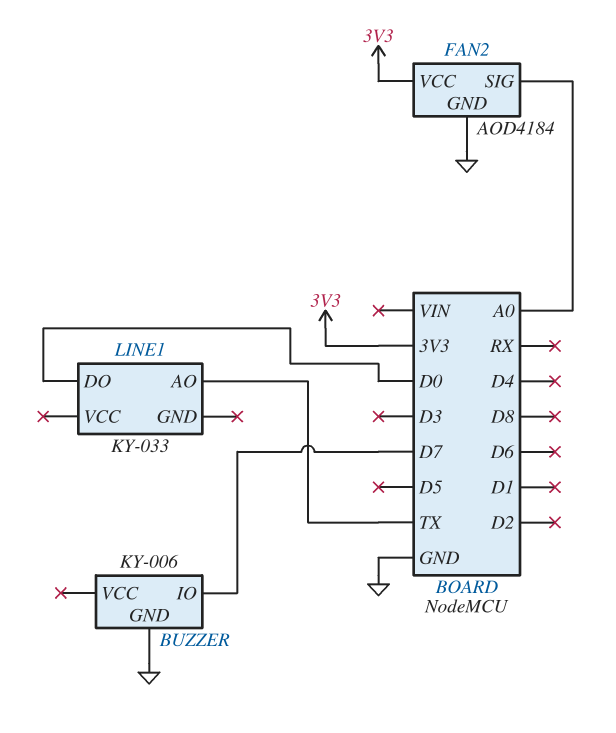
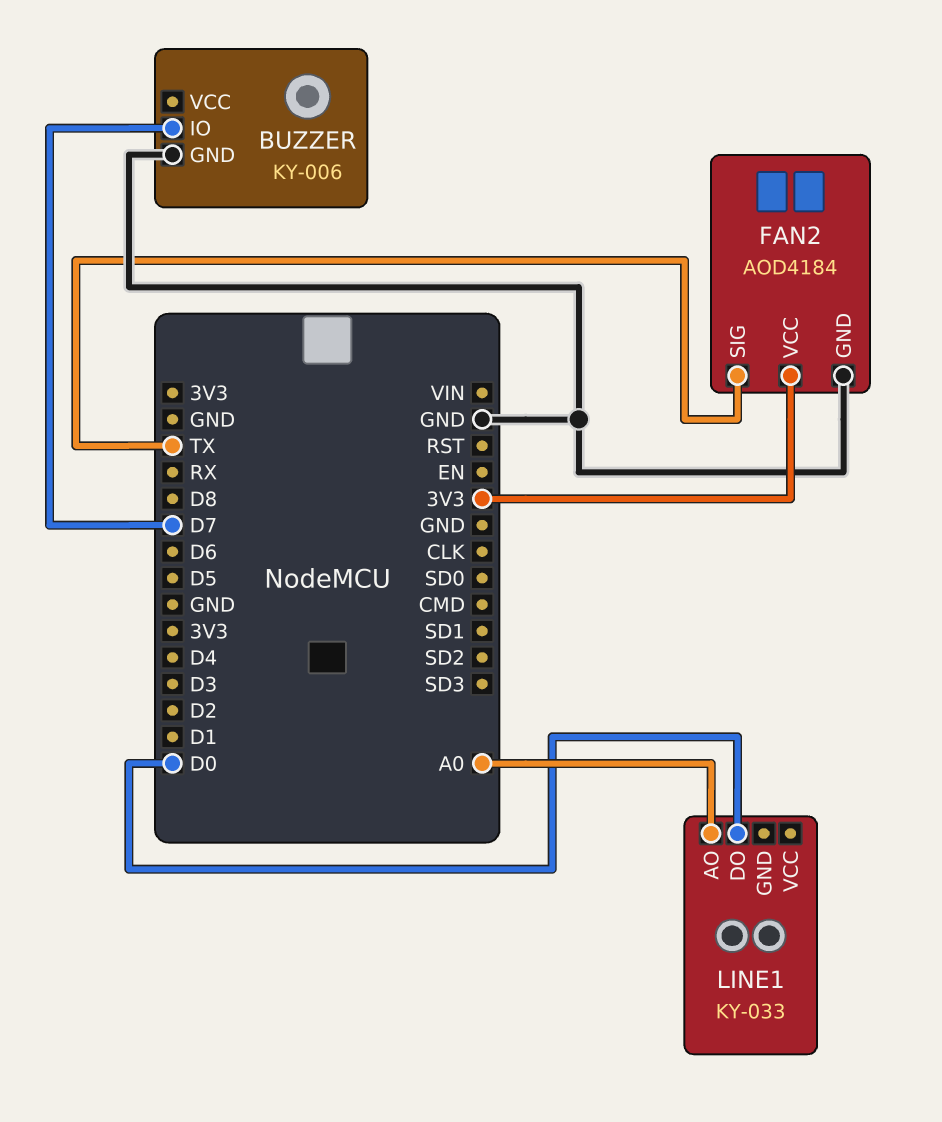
FAN2 pin SIG: A0 -> TX
LINE1 pin AO: TX -> A0

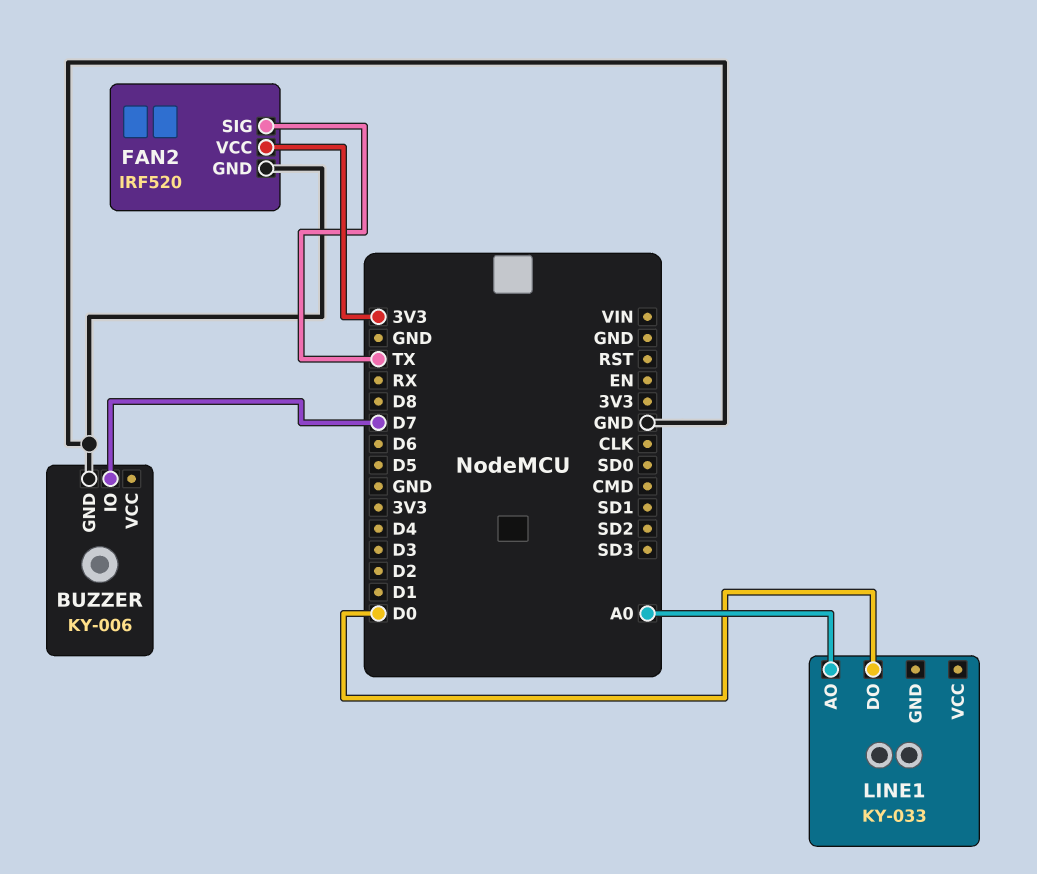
FAN2: AOD4184 -> IRF520

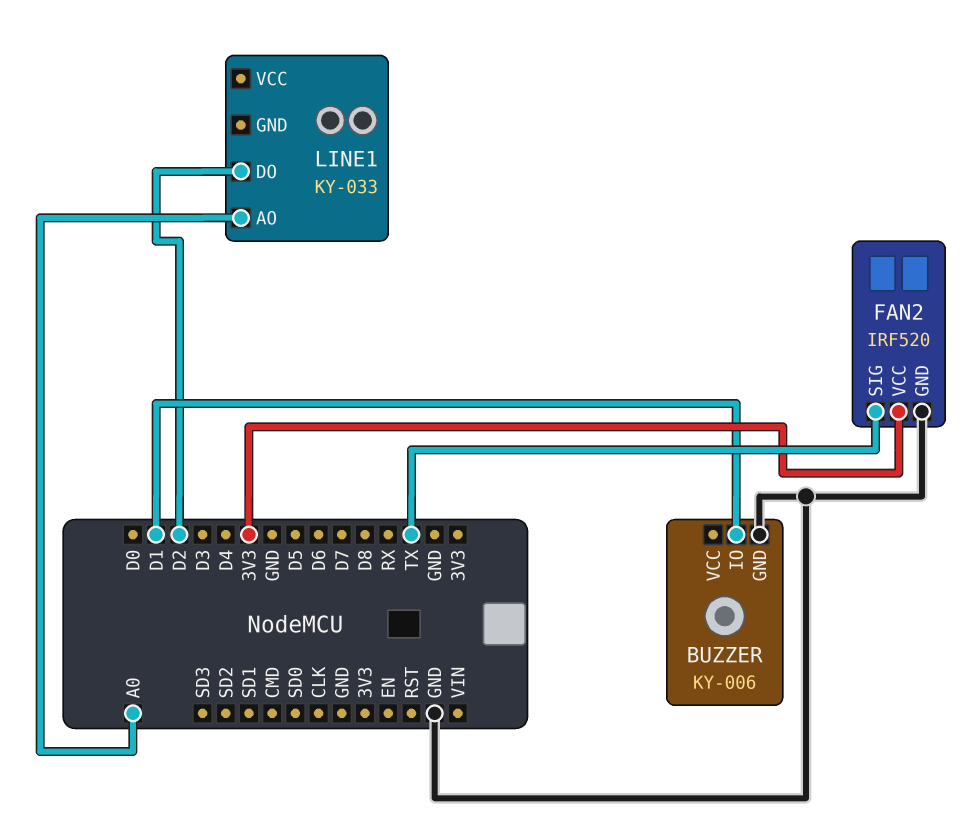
BUZZER pin IO: D7 -> D1
LINE1 pin DO: D0 -> D2

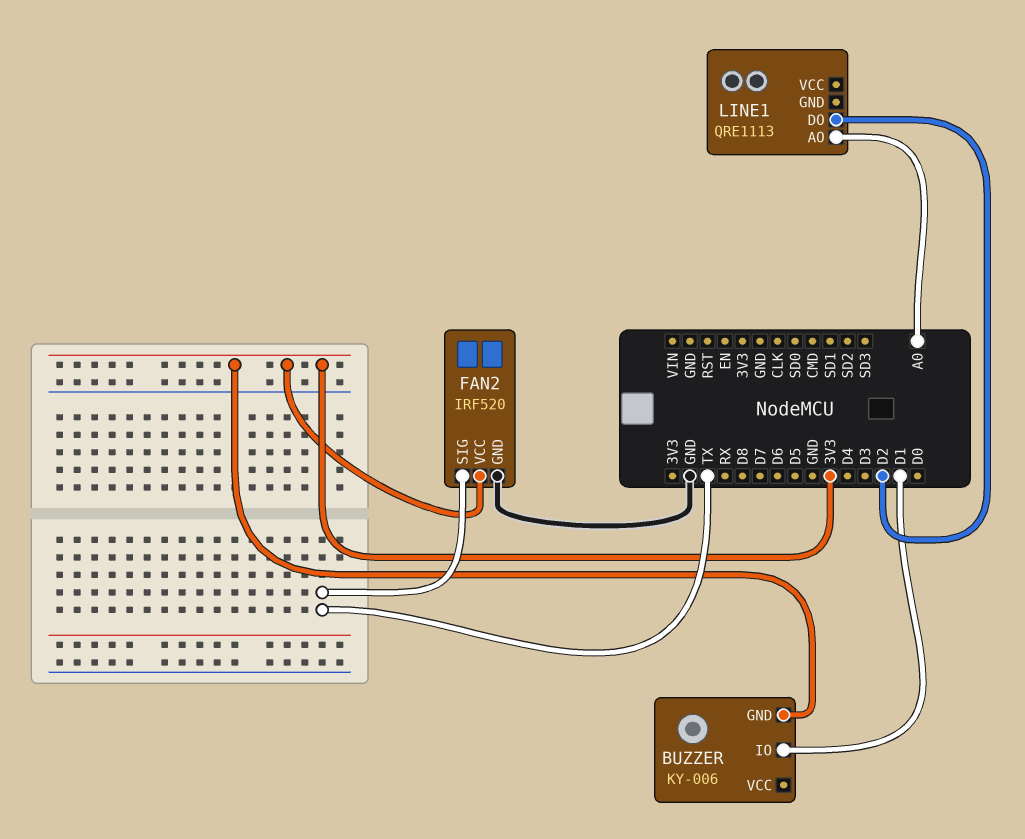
BUZZER pin GND: GND -> 3V3
LINE1: KY-033 -> QRE1113

